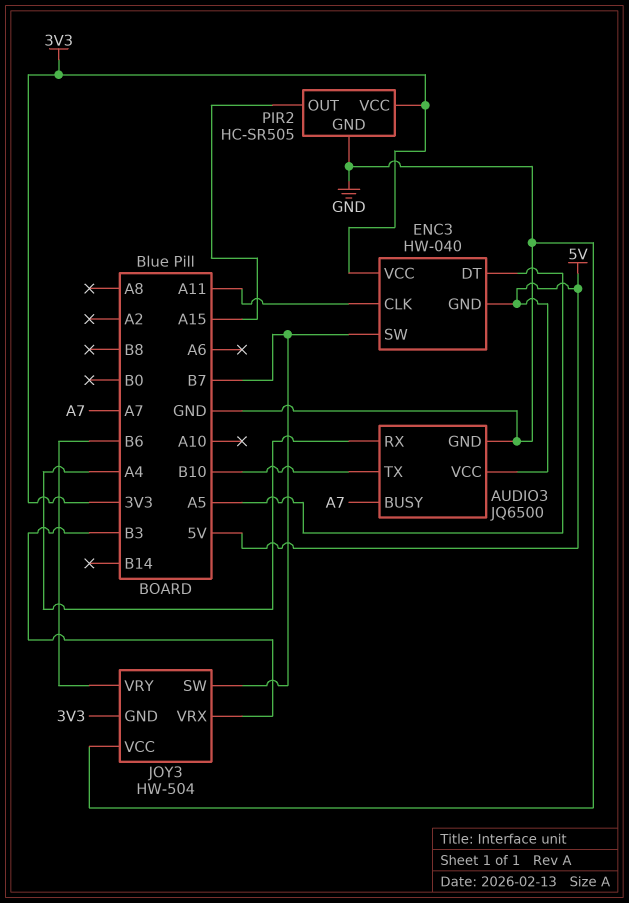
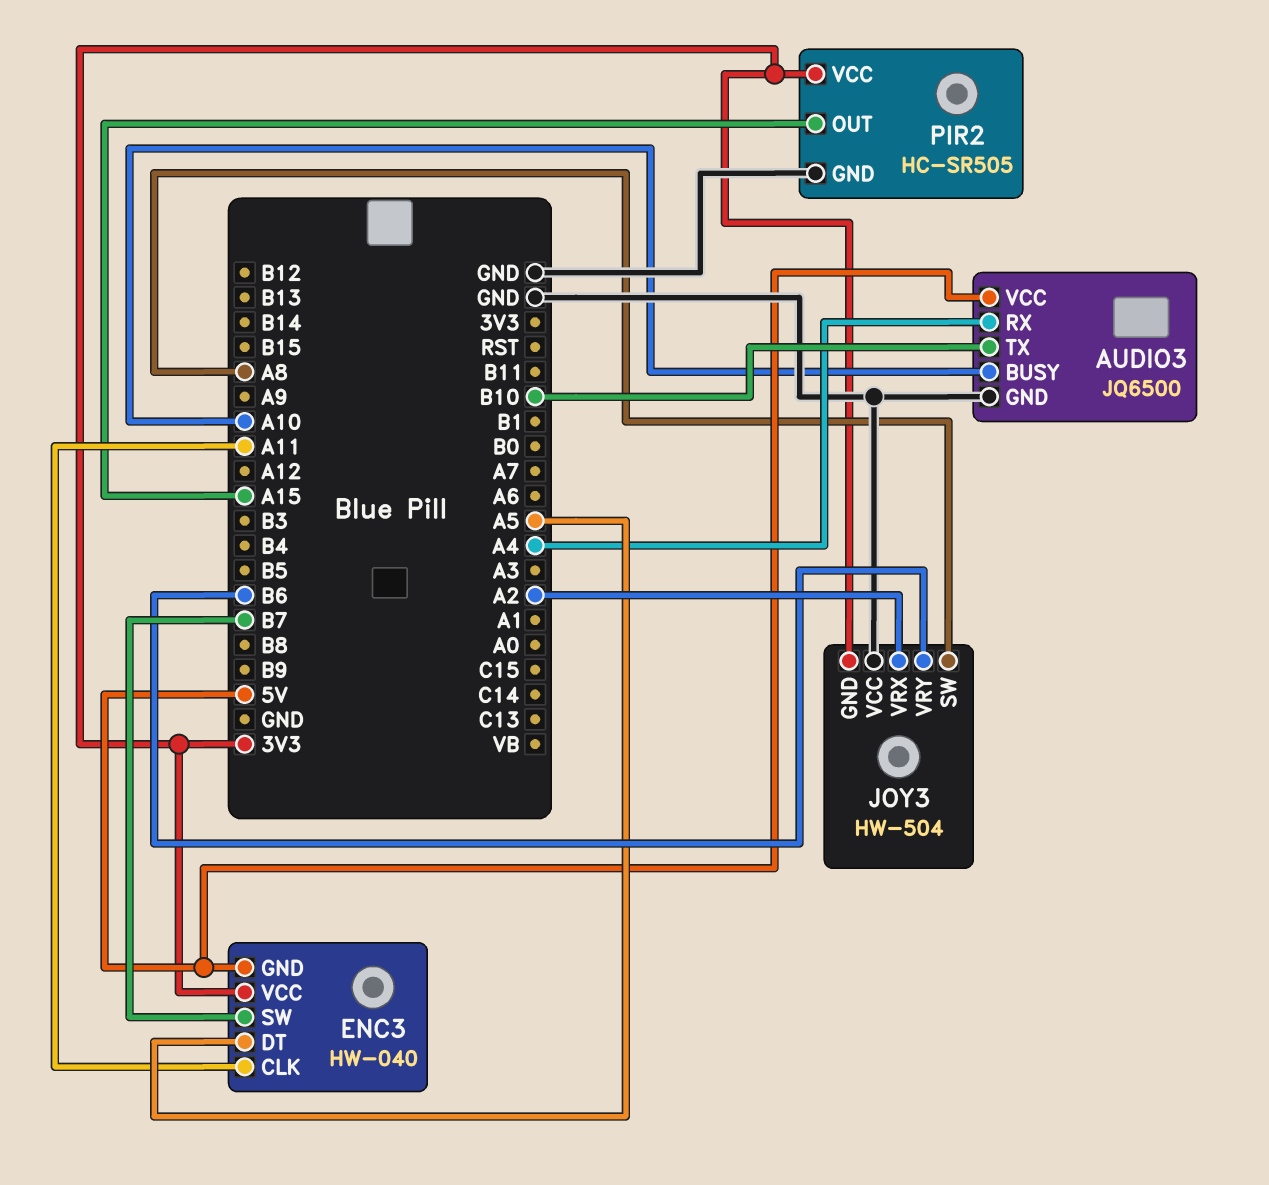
AUDIO3 pin BUSY: A7 -> A10
JOY3 pin SW: B7 -> A8
JOY3 pin VRX: B3 -> A2

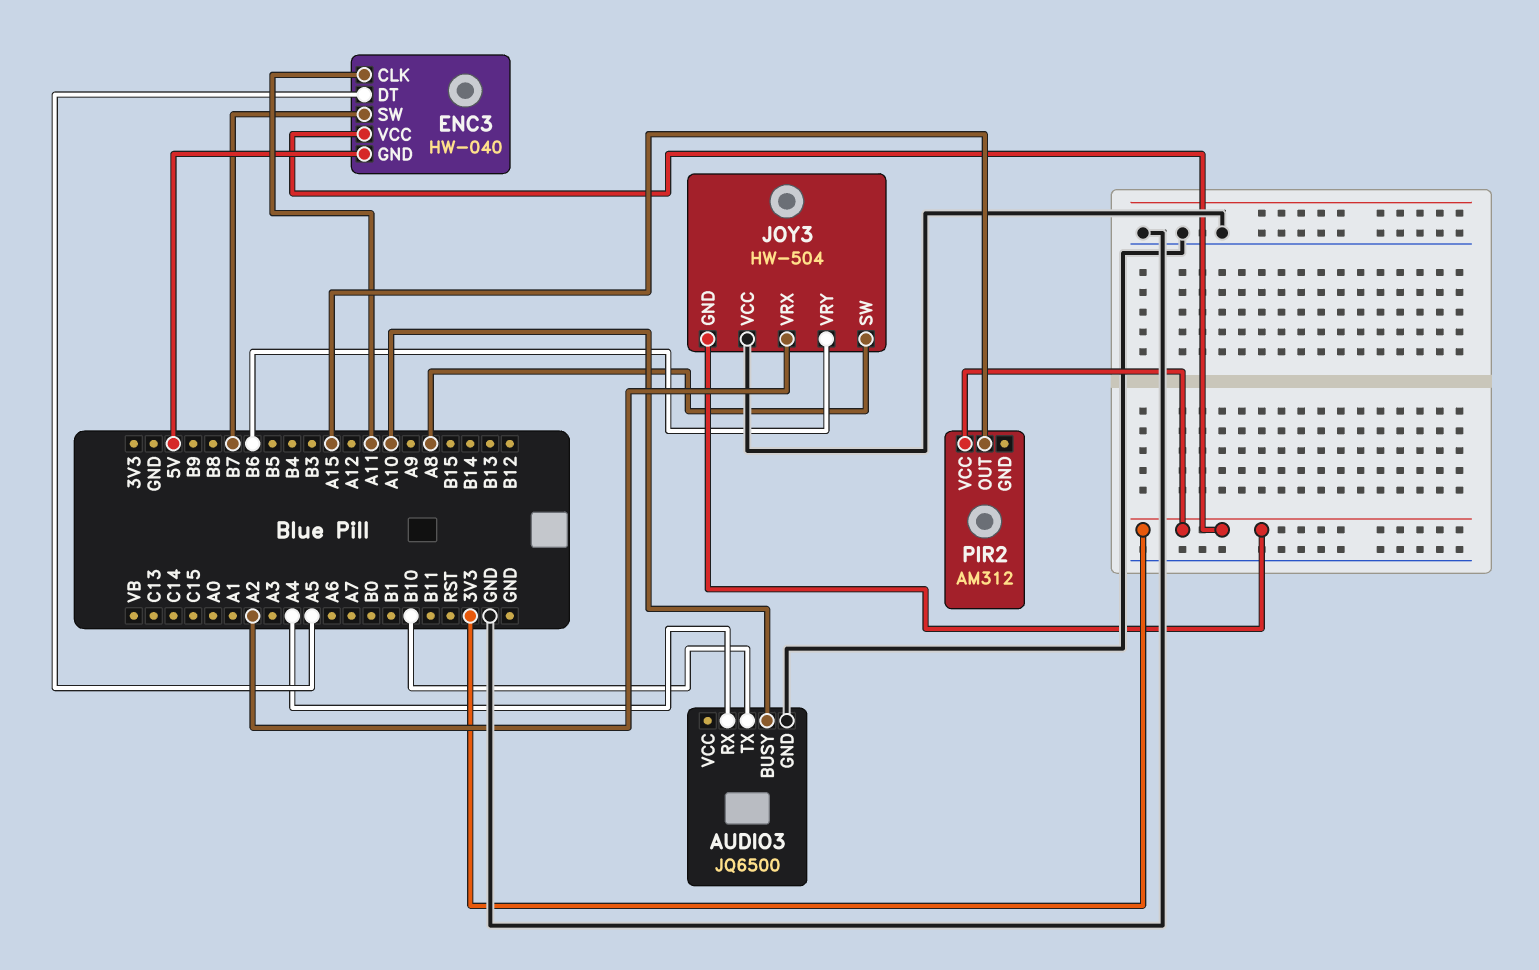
AUDIO3 pin VCC: 5V -> none
PIR2: HC-SR505 -> AM312
PIR2 pin GND: GND -> none

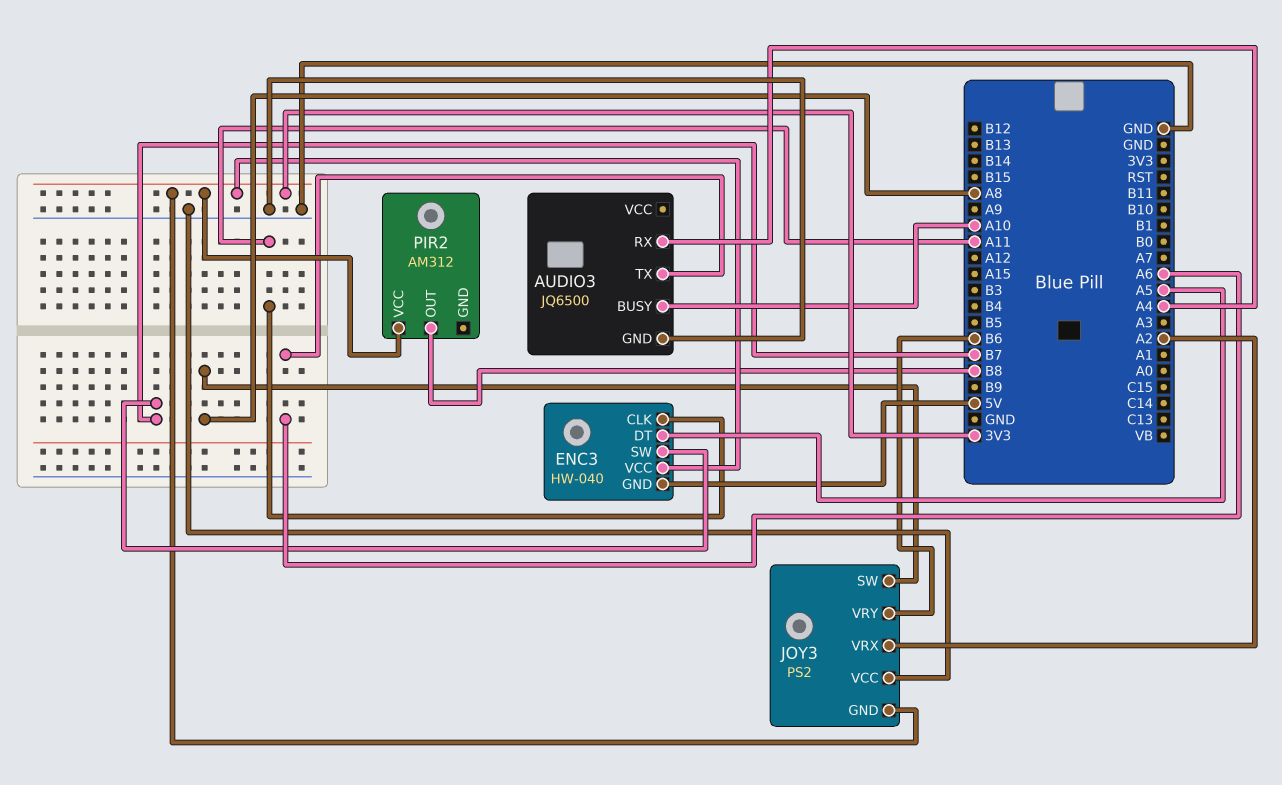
AUDIO3 pin TX: B10 -> A6
JOY3: HW-504 -> PS2
PIR2 pin OUT: A15 -> B8

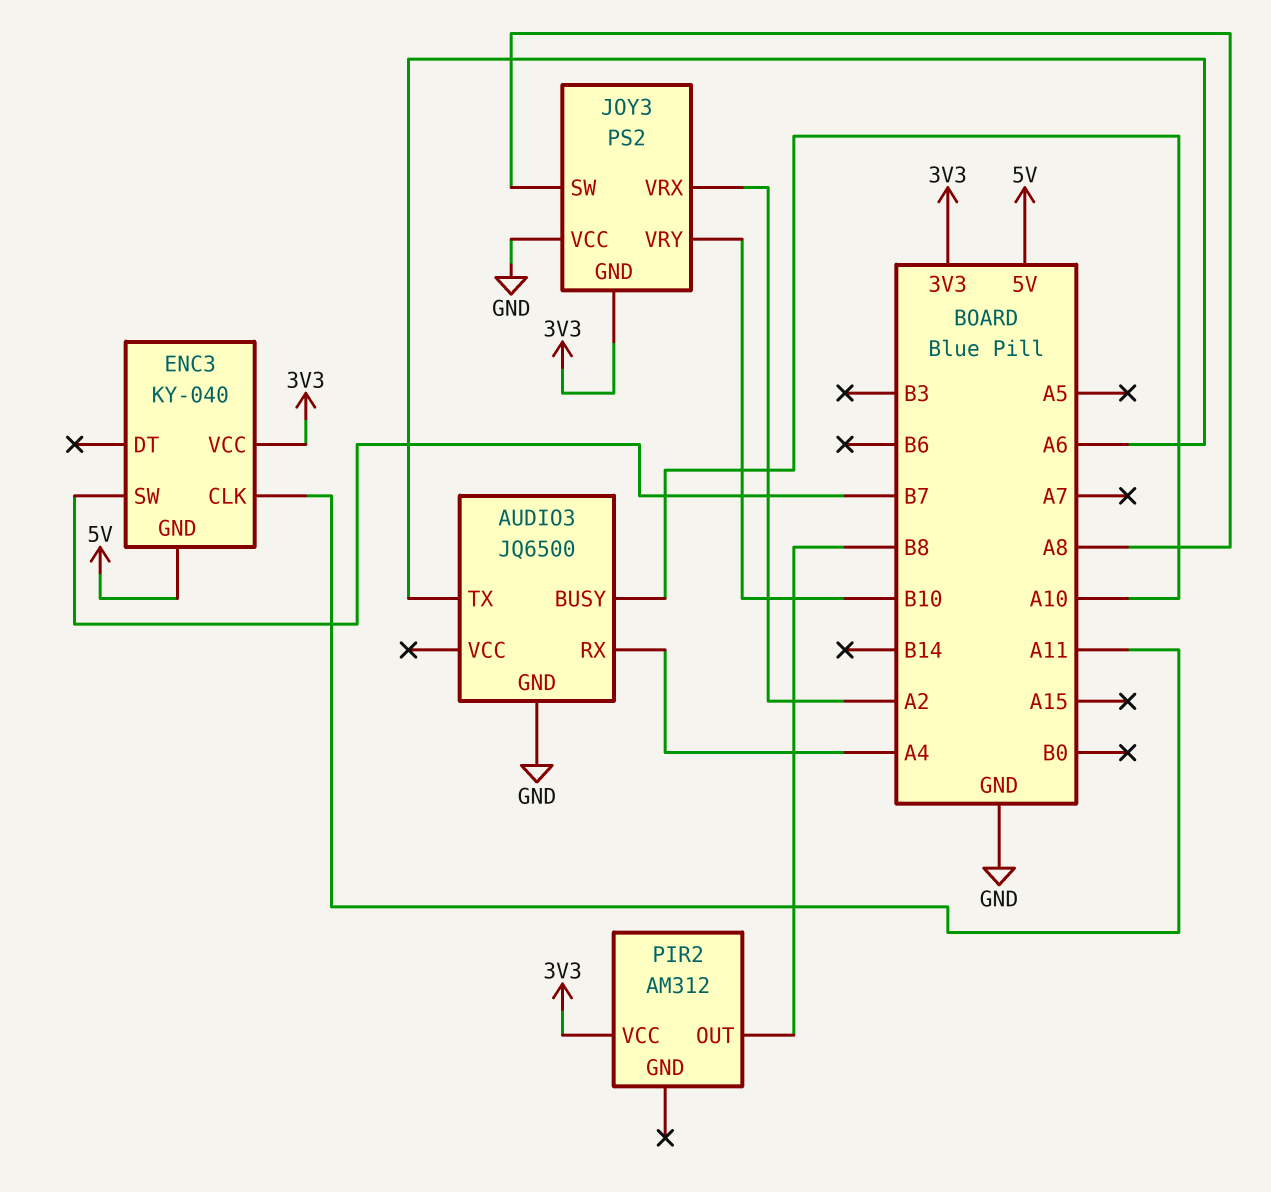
ENC3: HW-040 -> KY-040
ENC3 pin DT: A5 -> none
JOY3 pin VRY: B6 -> B10

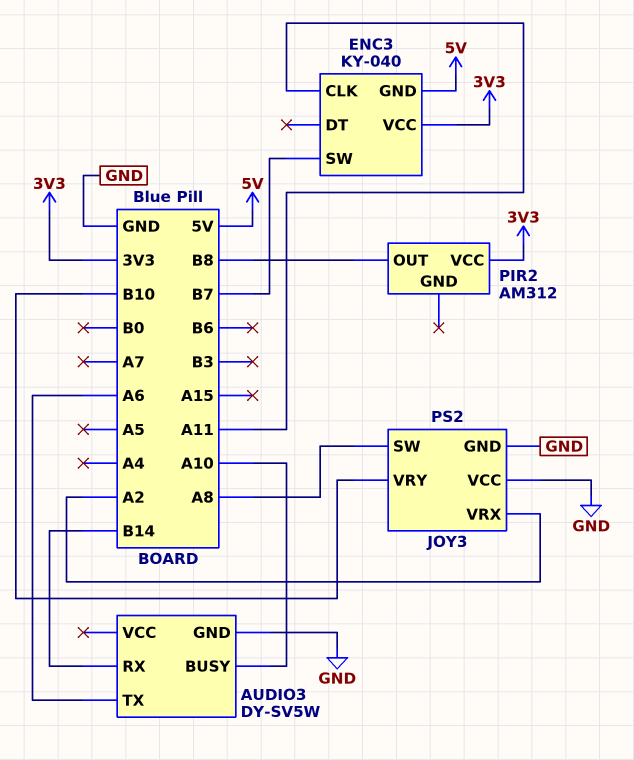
AUDIO3: JQ6500 -> DY-SV5W
AUDIO3 pin RX: A4 -> B14
JOY3 pin GND: 3V3 -> GND

